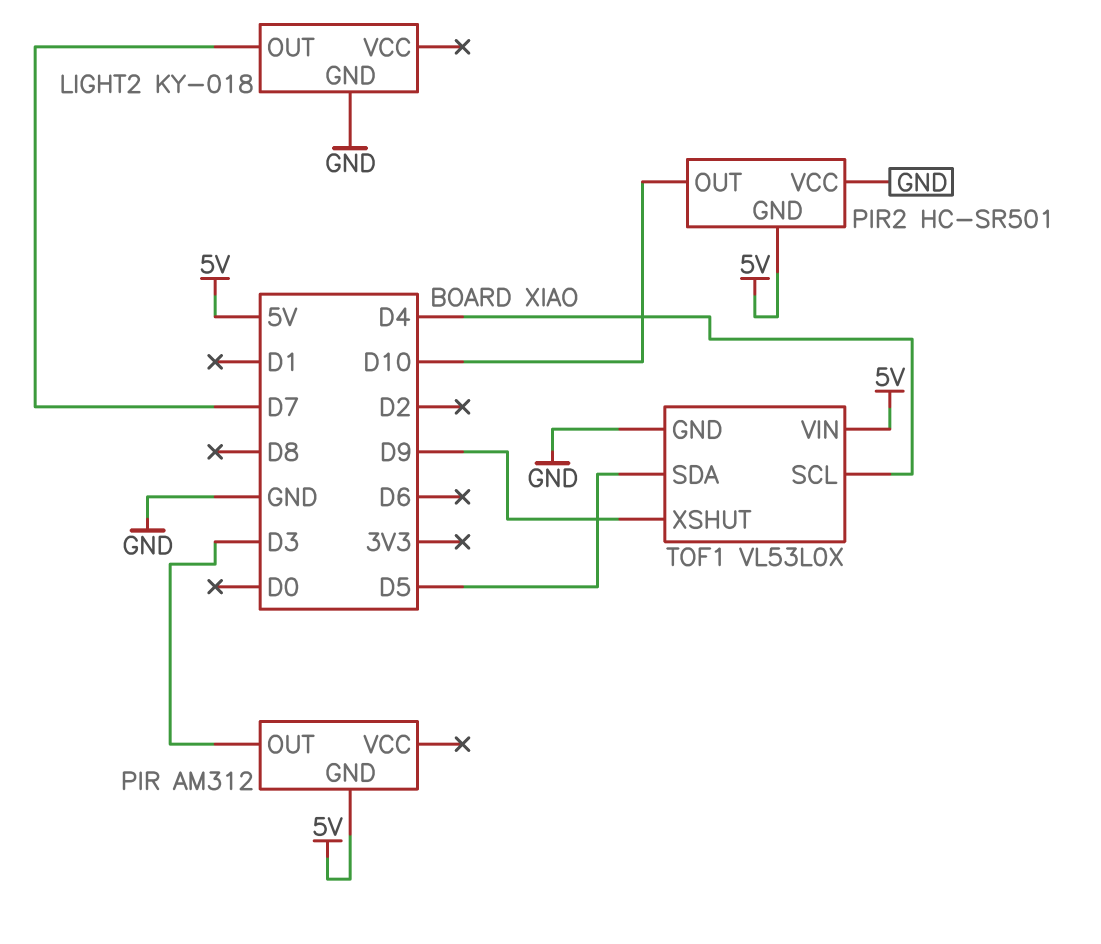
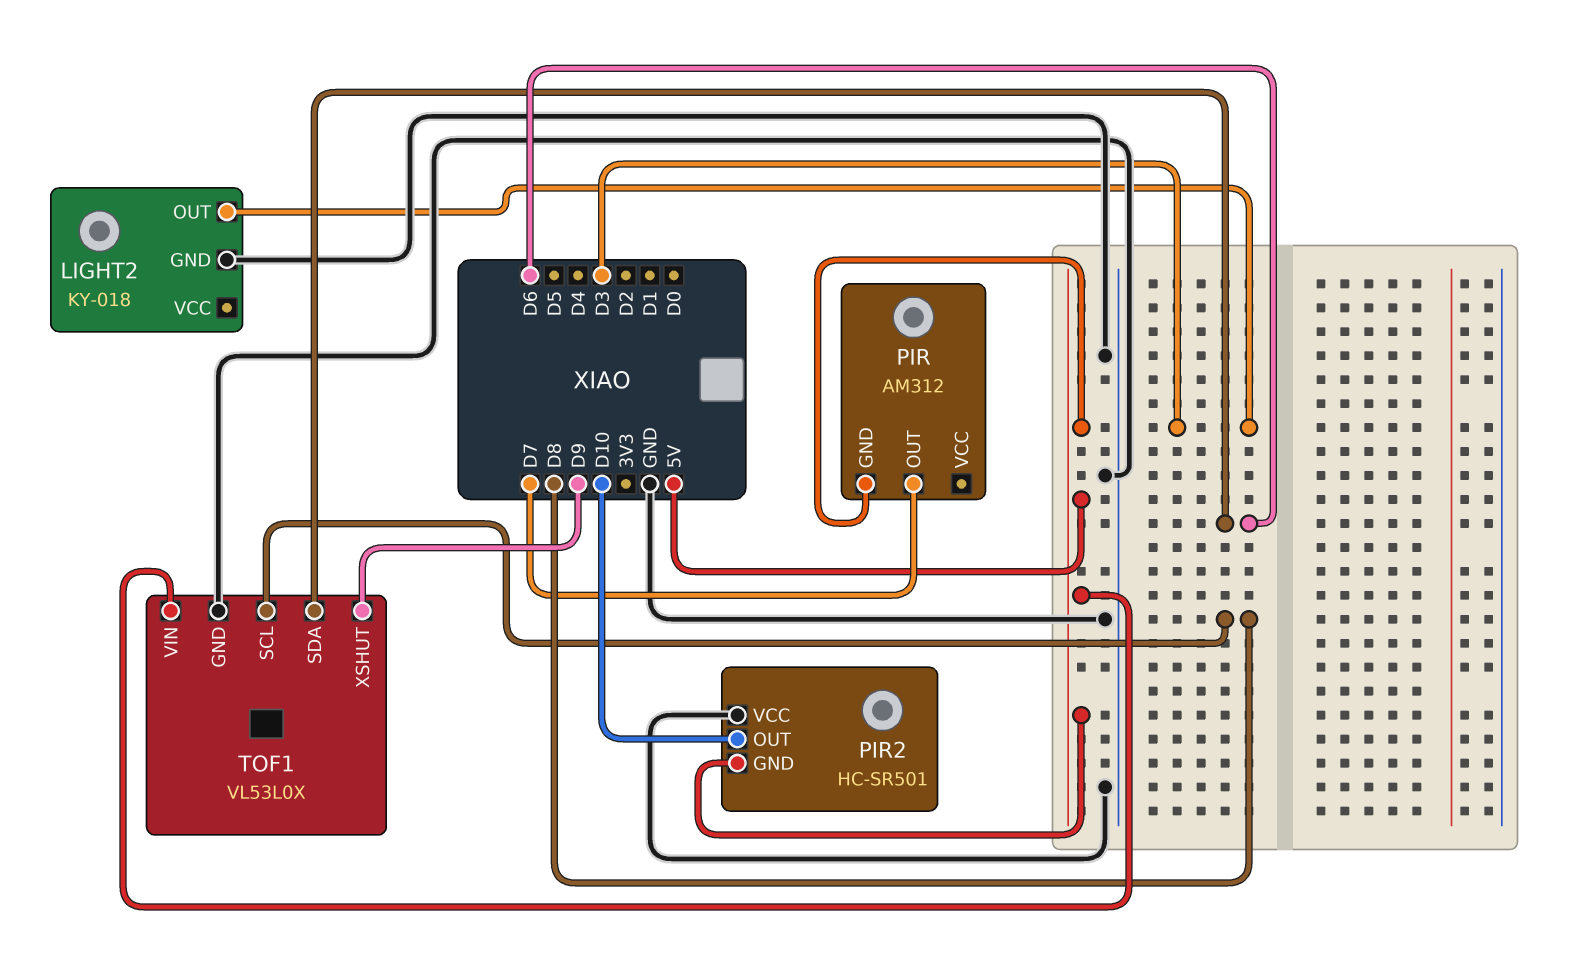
LIGHT2 pin OUT: D7 -> D3
PIR pin OUT: D3 -> D7
TOF1 pin SCL: D4 -> D8
TOF1 pin SDA: D5 -> D6

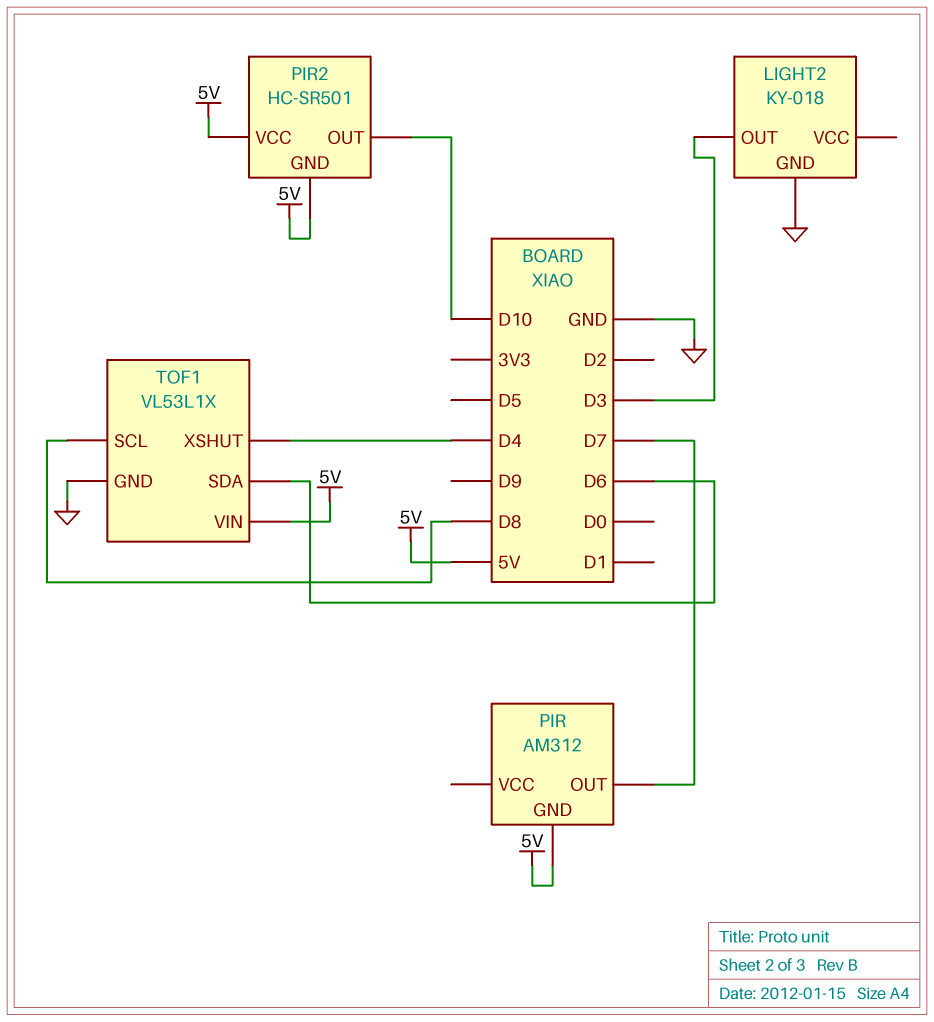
PIR2 pin VCC: GND -> 5V
TOF1: VL53L0X -> VL53L1X
TOF1 pin XSHUT: D9 -> D4

